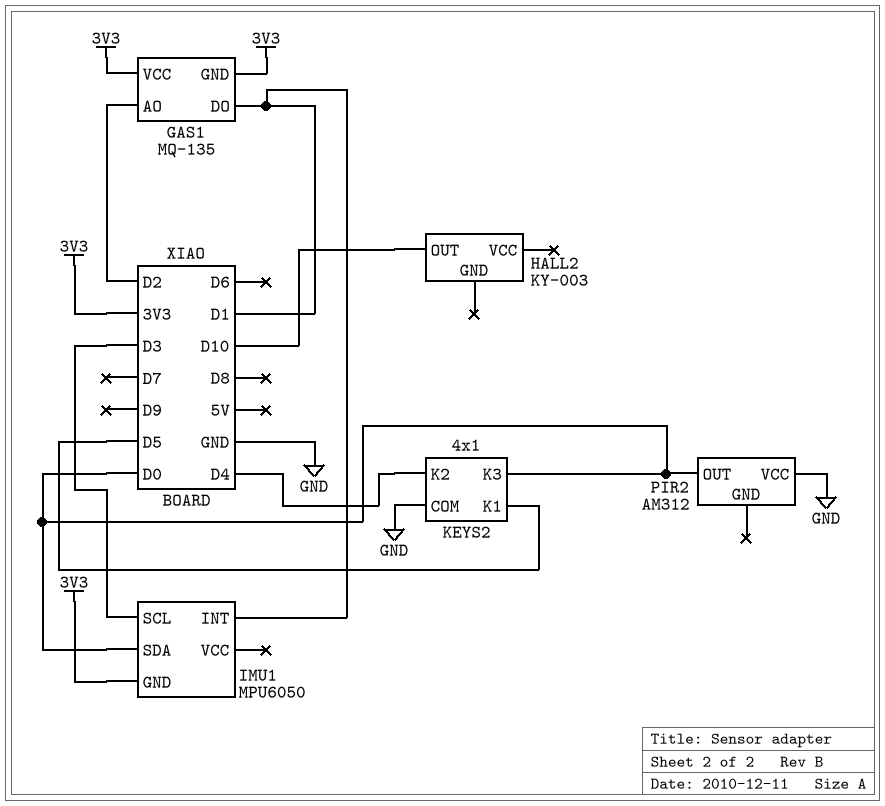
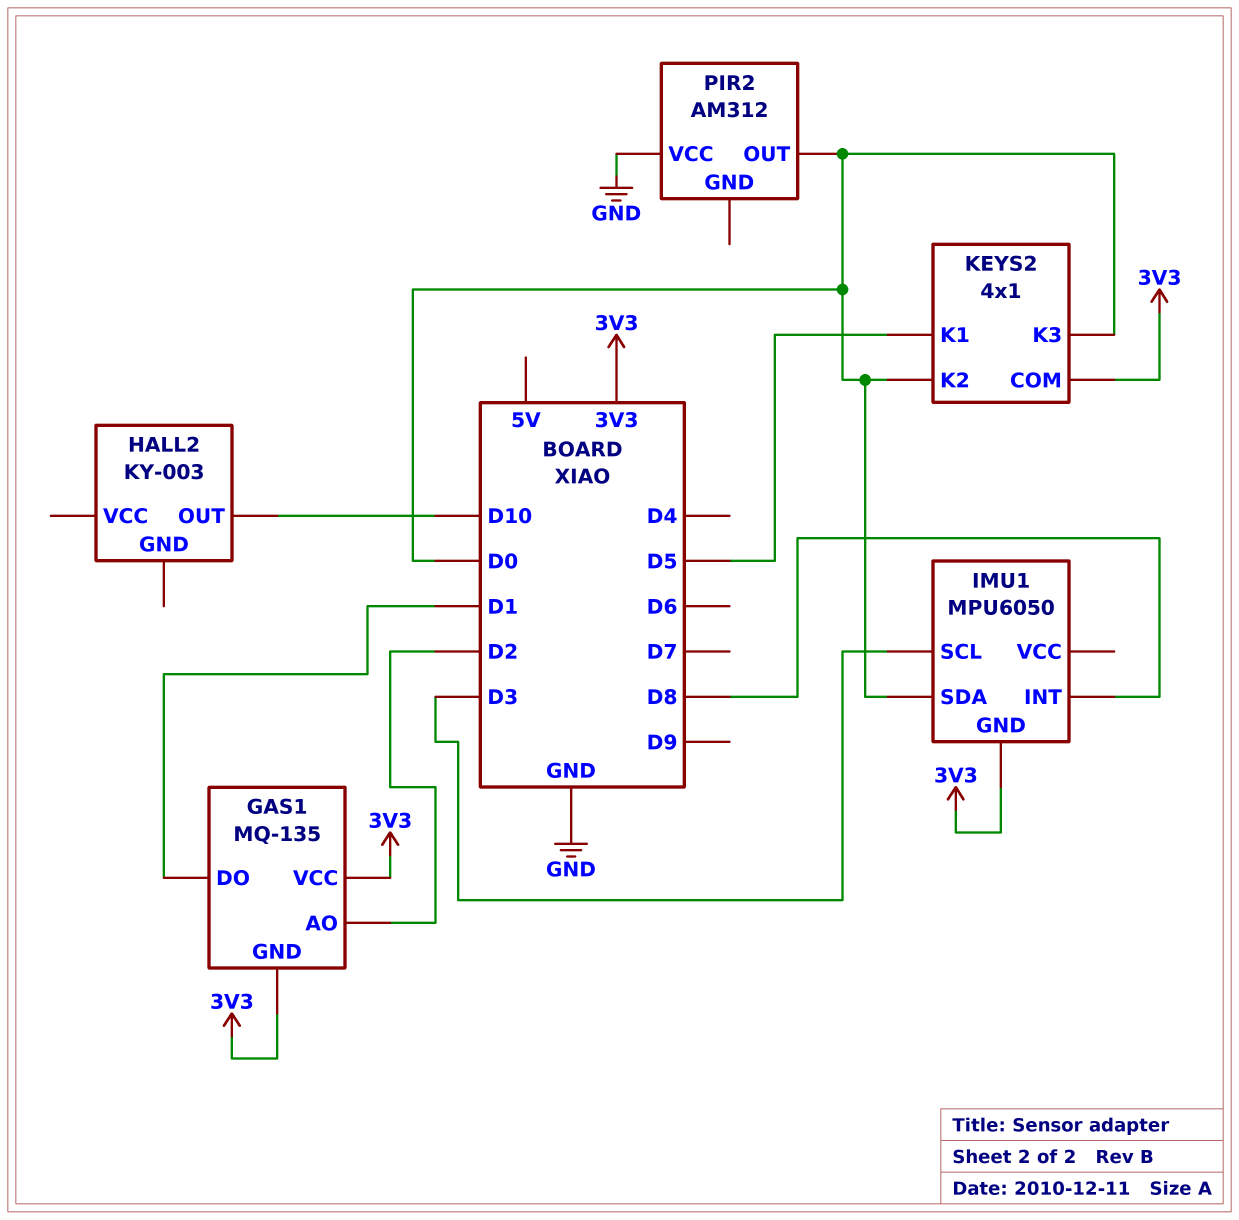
IMU1 pin INT: D1 -> D8
KEYS2 pin COM: GND -> 3V3
KEYS2 pin K2: D4 -> D0

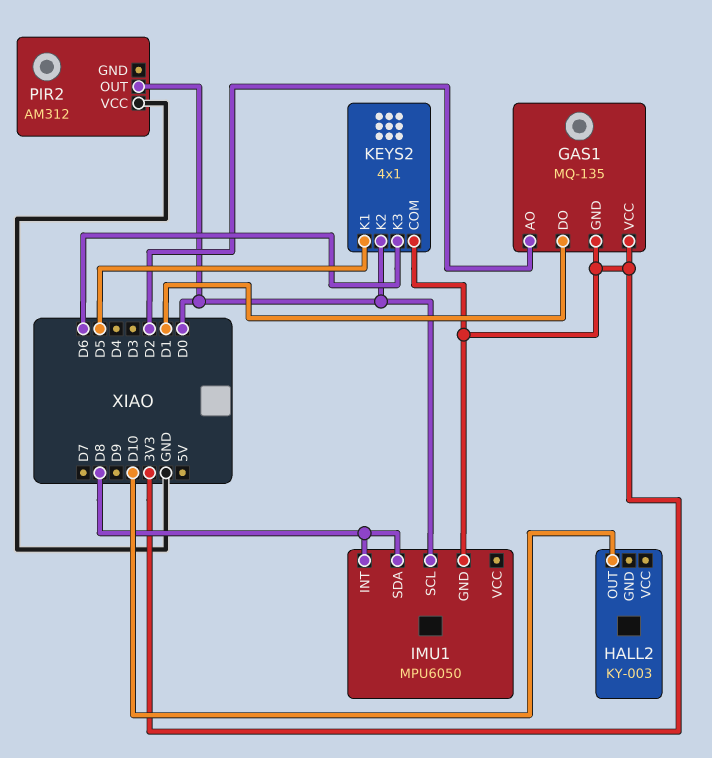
IMU1 pin SCL: D3 -> D0
IMU1 pin SDA: D0 -> D8
KEYS2 pin K3: D0 -> D6

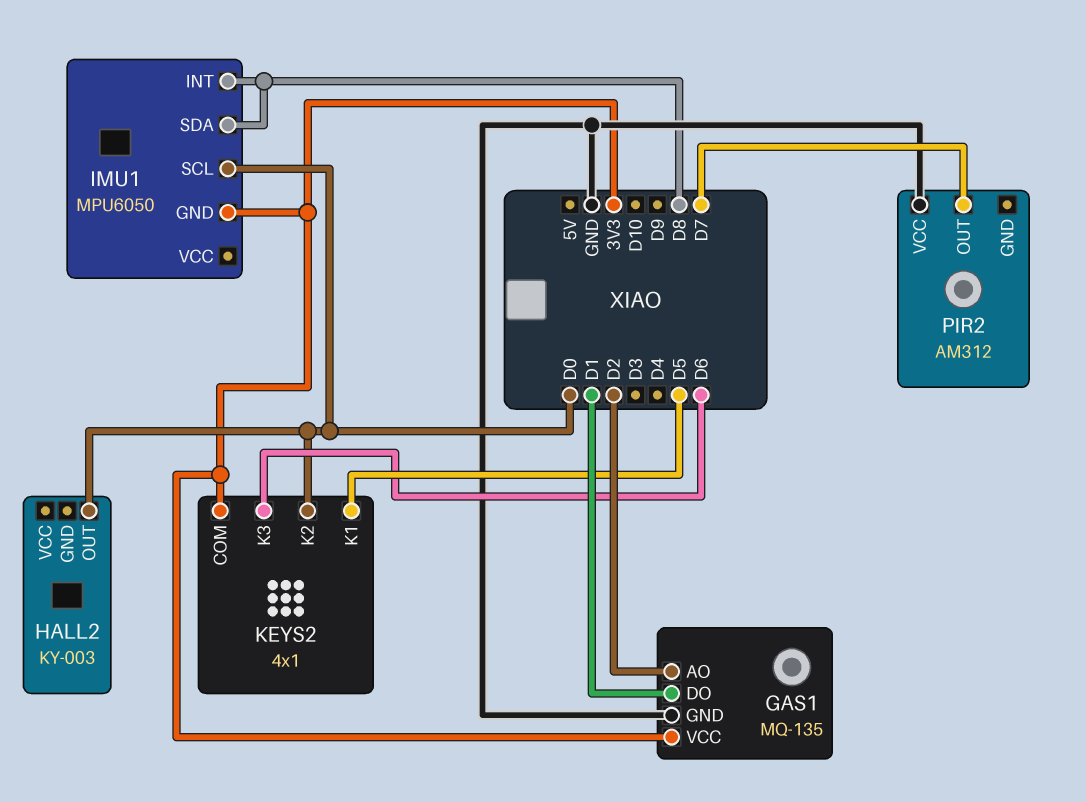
GAS1 pin GND: 3V3 -> GND
HALL2 pin OUT: D10 -> D0
PIR2 pin OUT: D0 -> D7

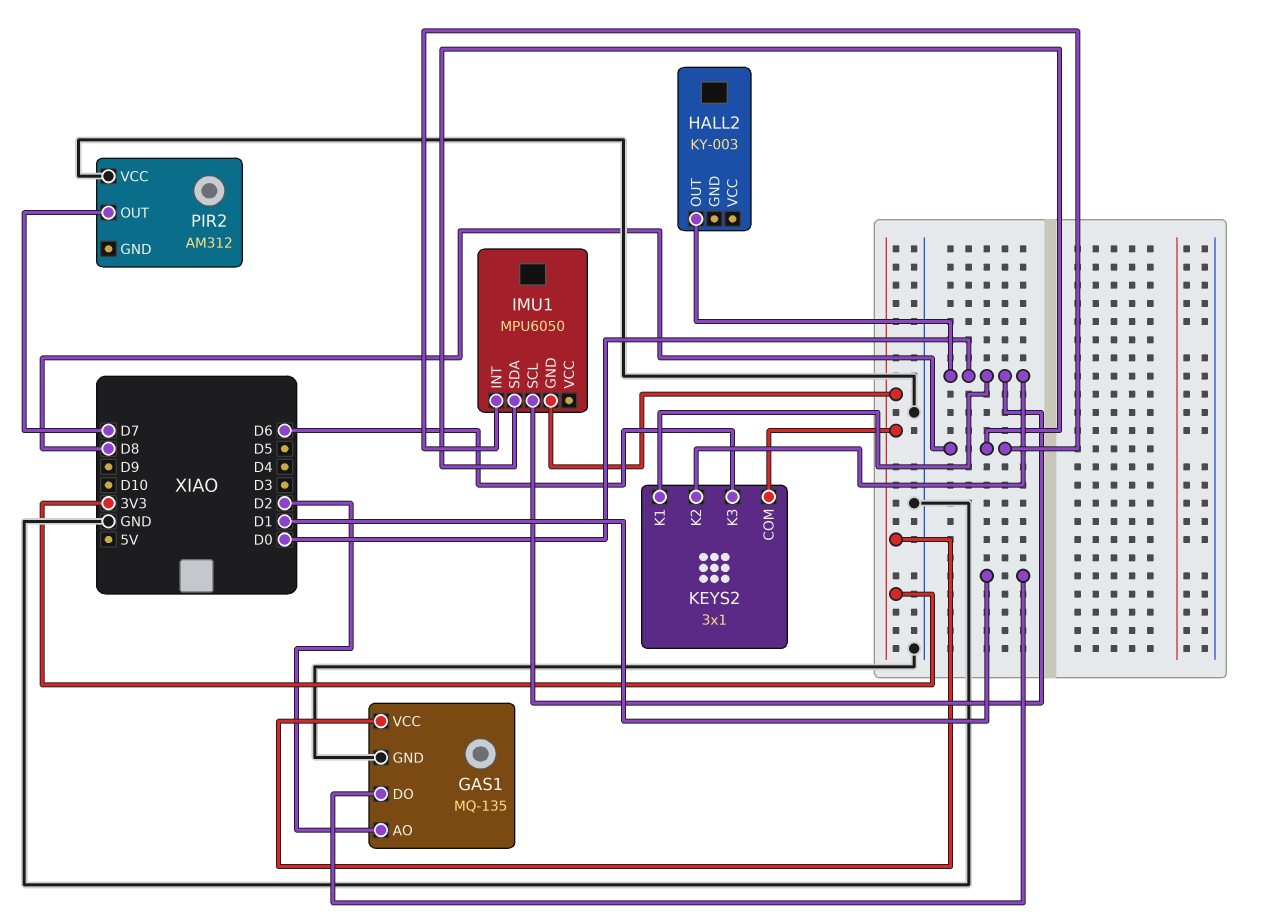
KEYS2: 4x1 -> 3x1
KEYS2 pin K1: D5 -> D0

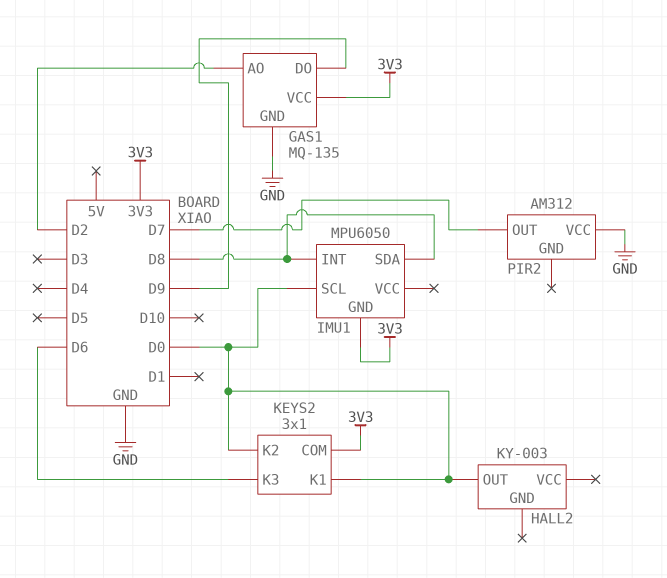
GAS1 pin DO: D1 -> D9

